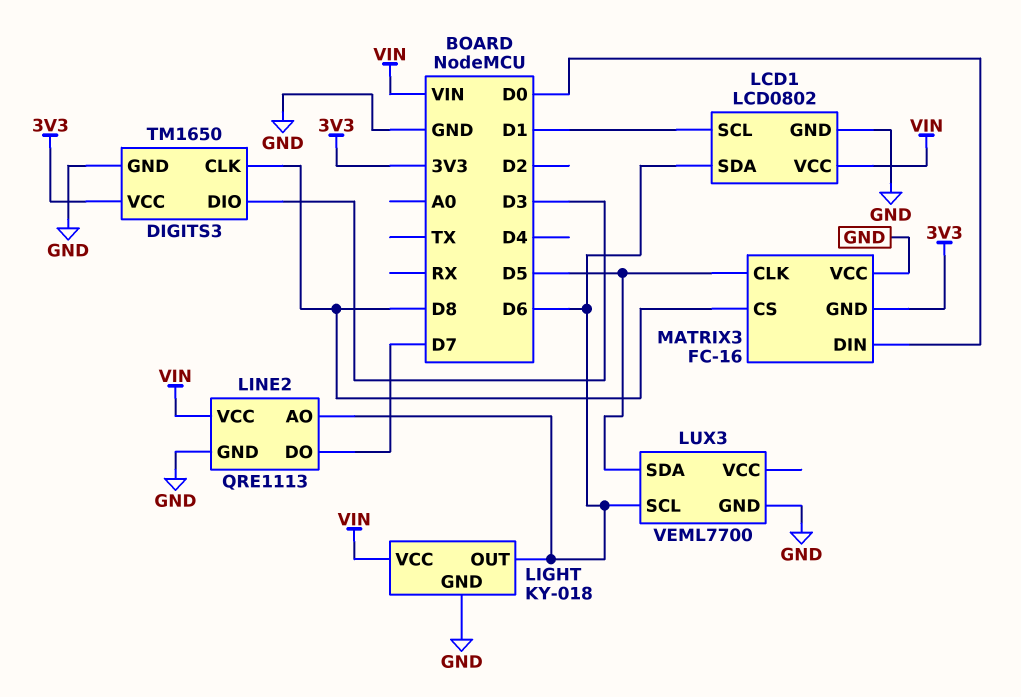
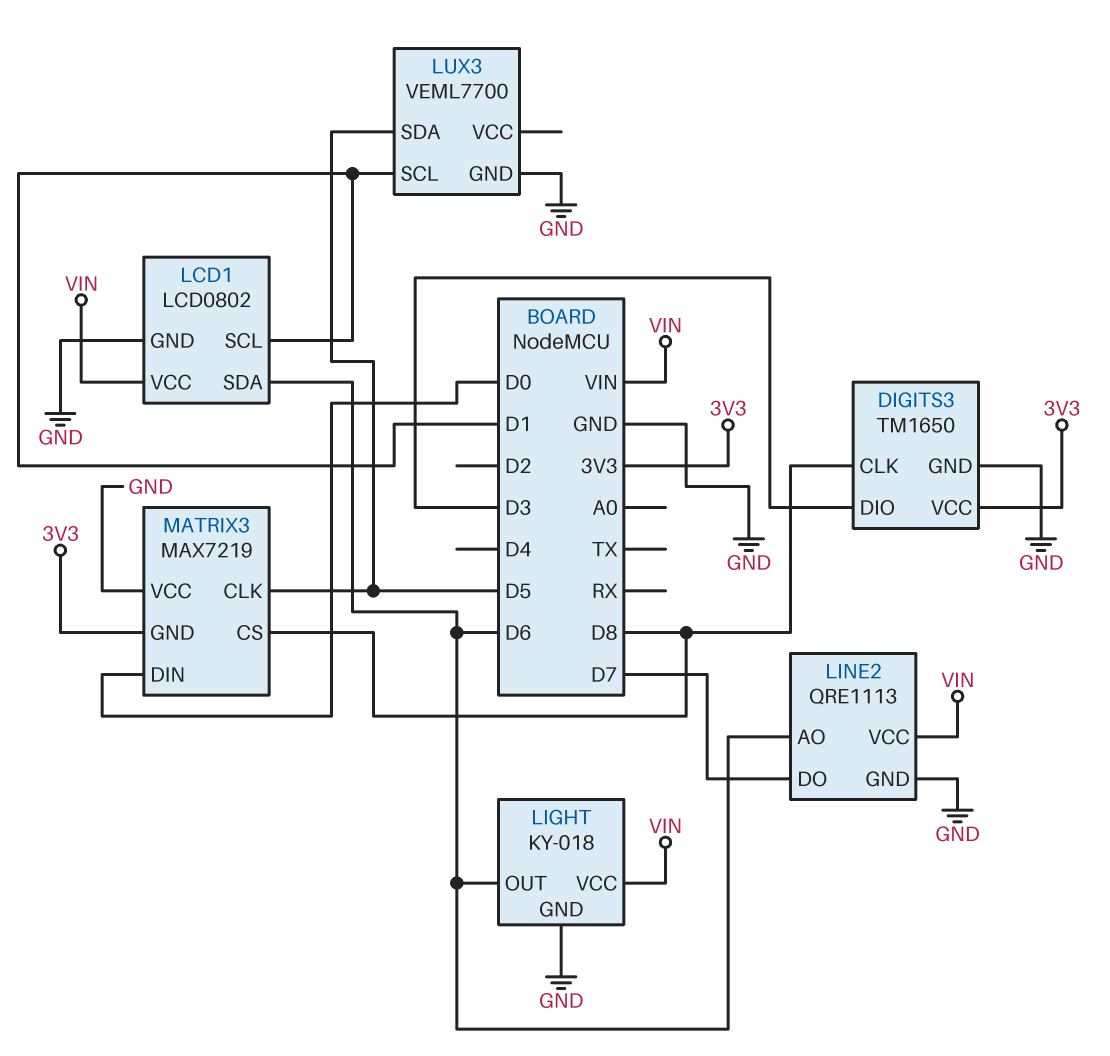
LUX3 pin SCL: D6 -> D1
MATRIX3: FC-16 -> MAX7219

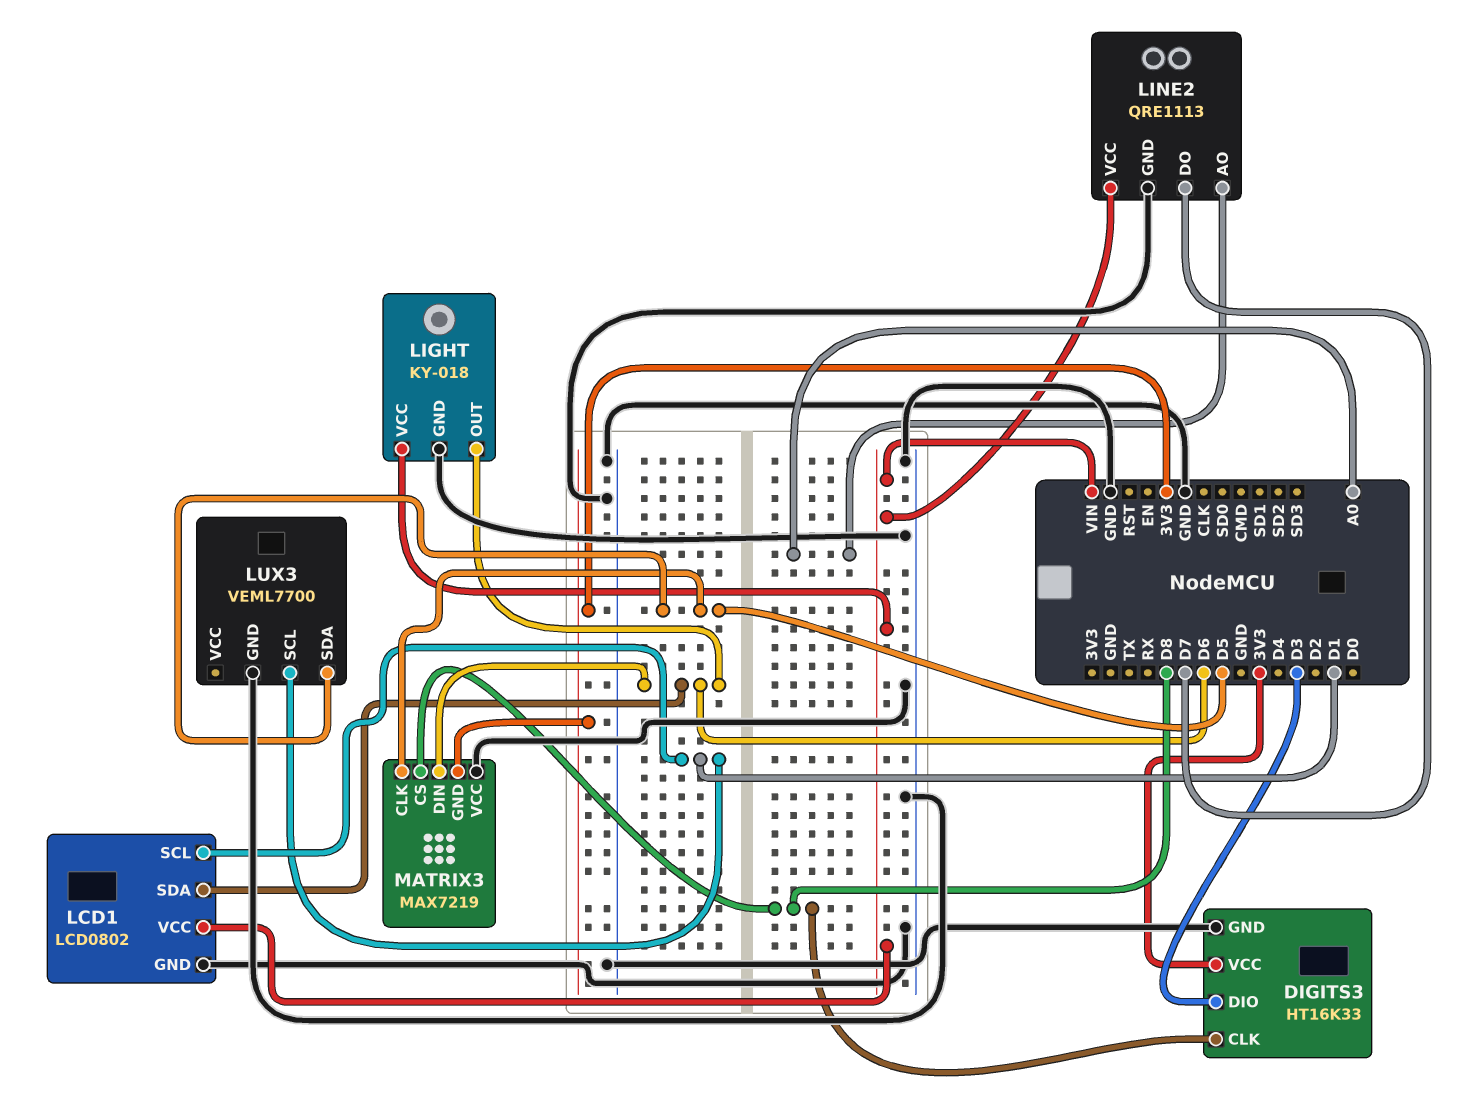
DIGITS3: TM1650 -> HT16K33
LINE2 pin AO: D6 -> A0
MATRIX3 pin DIN: D0 -> D6

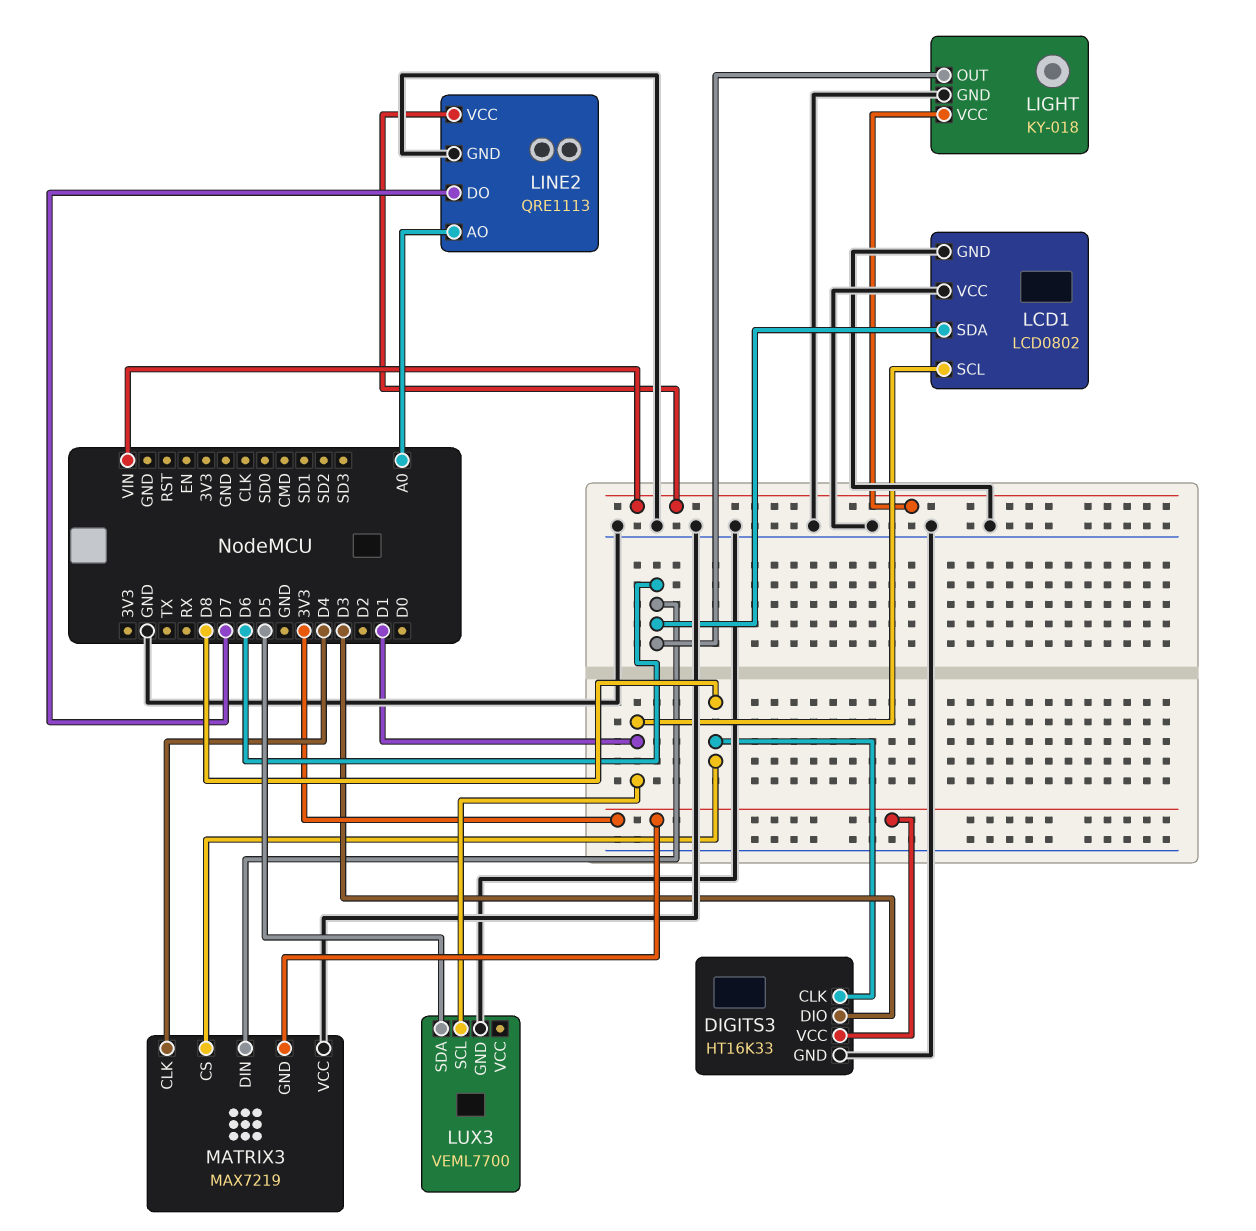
LCD1 pin VCC: VIN -> GND
MATRIX3 pin CLK: D5 -> D4

